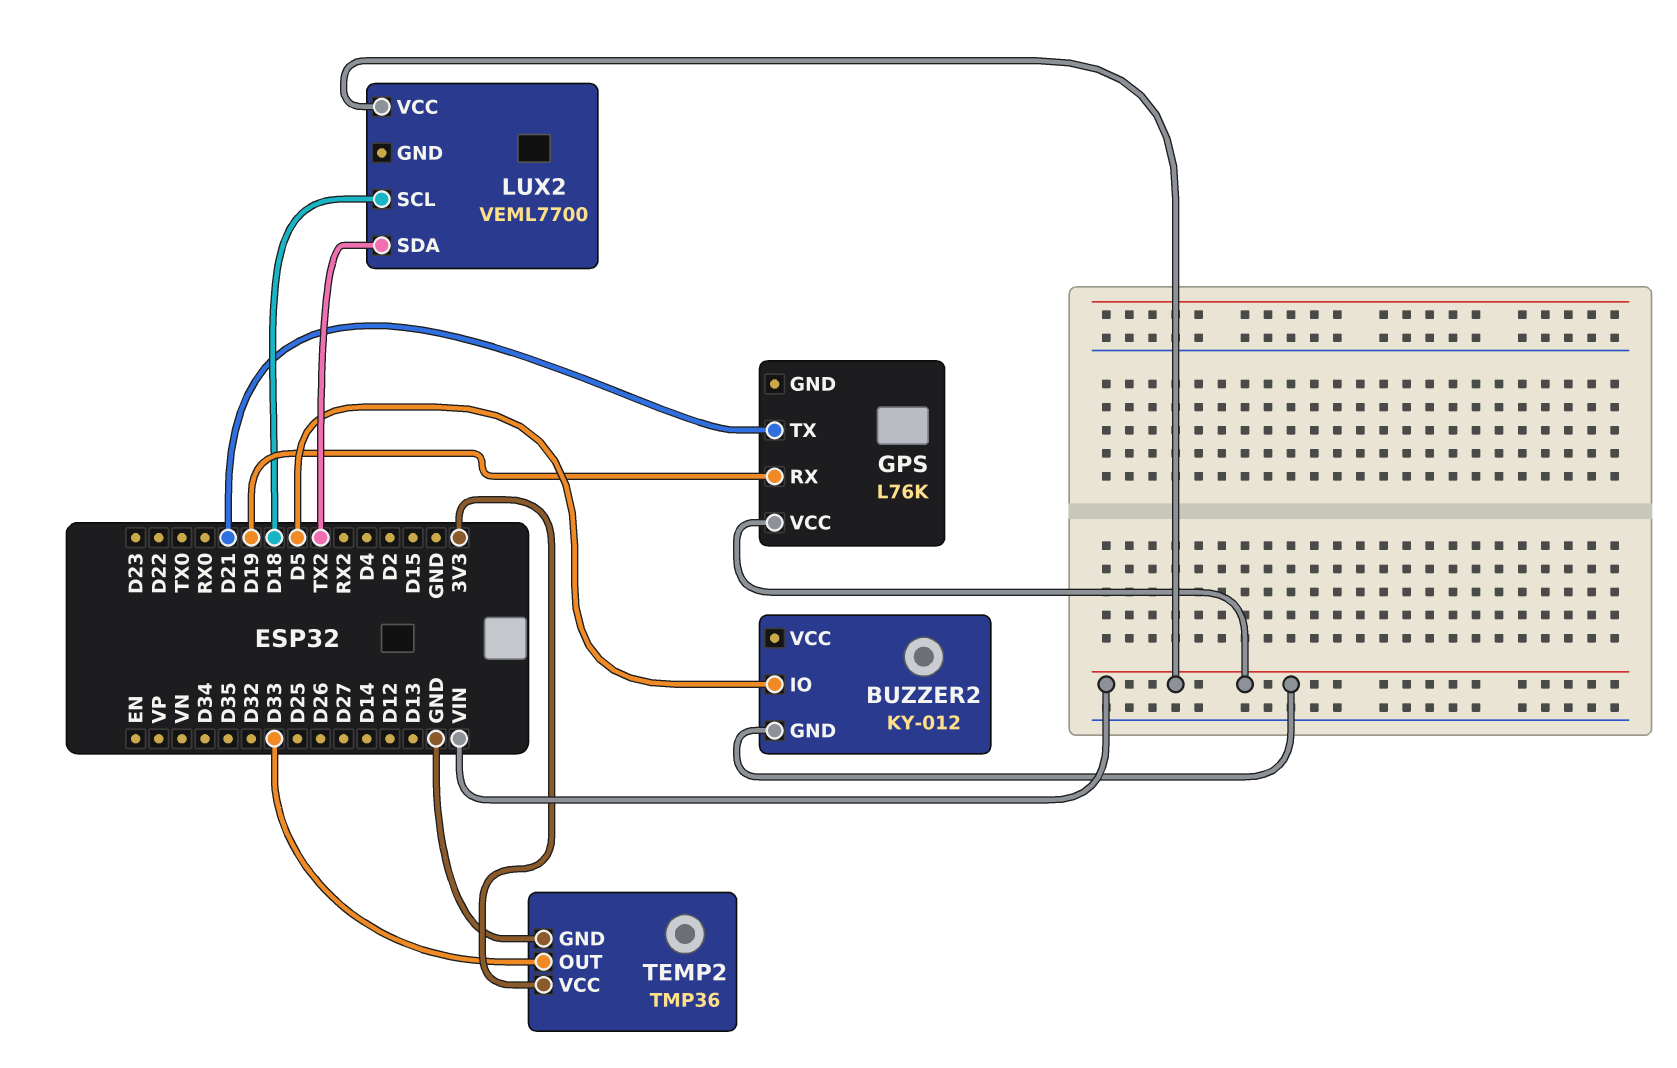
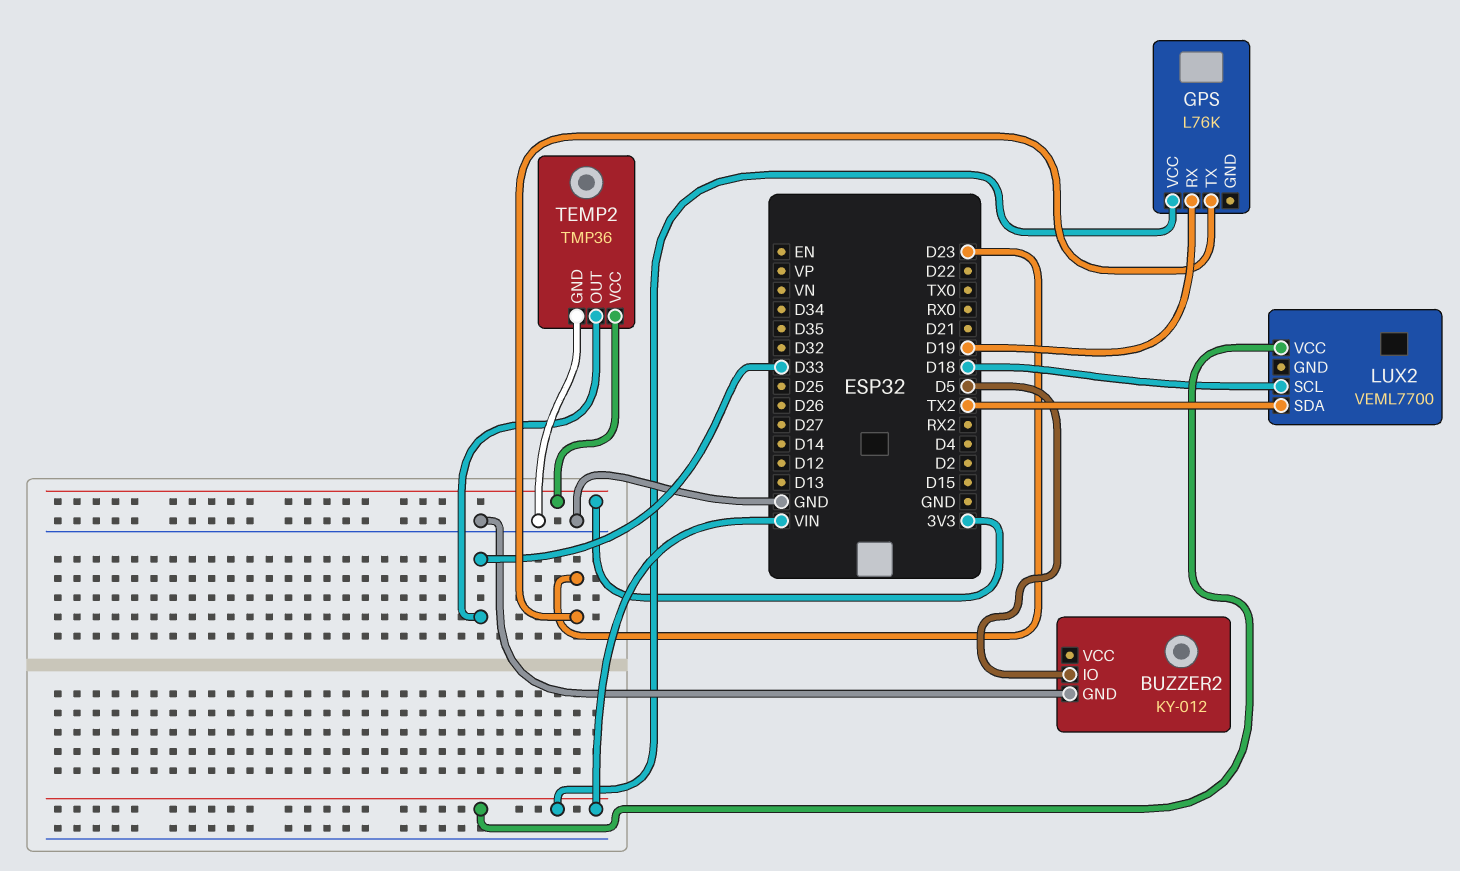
BUZZER2 pin GND: VIN -> GND
GPS pin TX: D21 -> D23

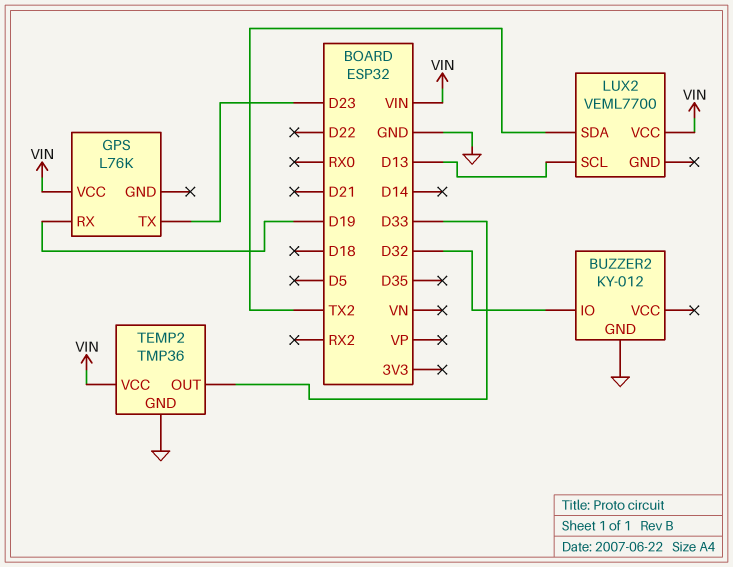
BUZZER2 pin IO: D5 -> D32
LUX2 pin SCL: D18 -> D13
TEMP2 pin VCC: 3V3 -> VIN

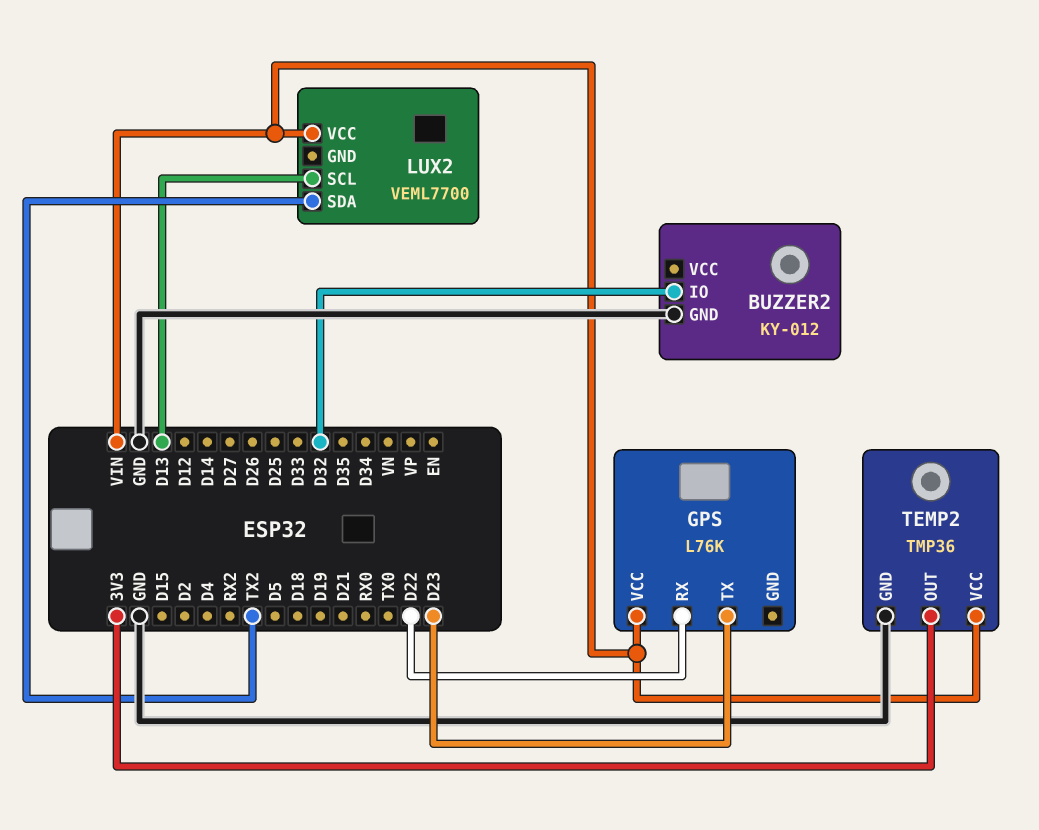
GPS pin RX: D19 -> D22
TEMP2 pin OUT: D33 -> 3V3

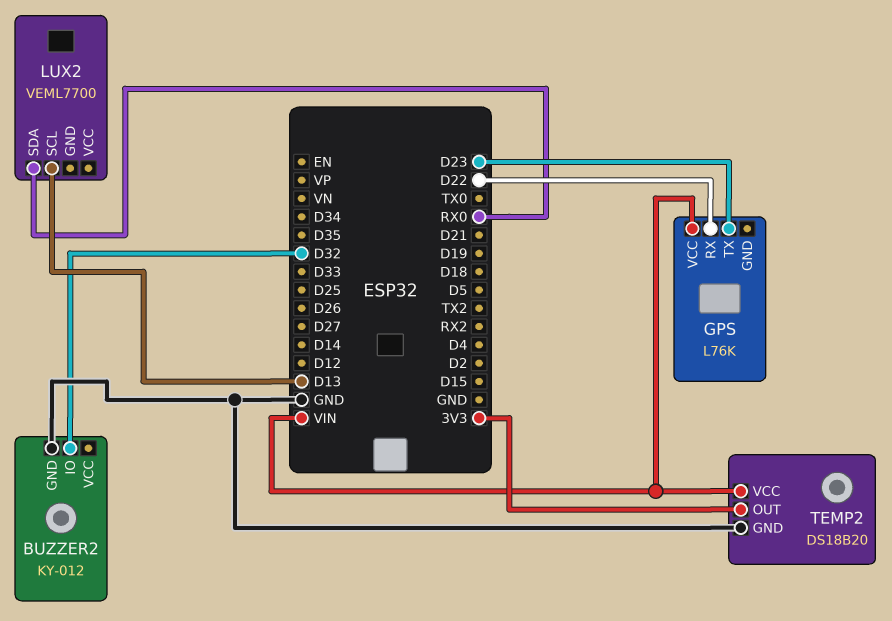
LUX2 pin SDA: TX2 -> RX0
LUX2 pin VCC: VIN -> none
TEMP2: TMP36 -> DS18B20

